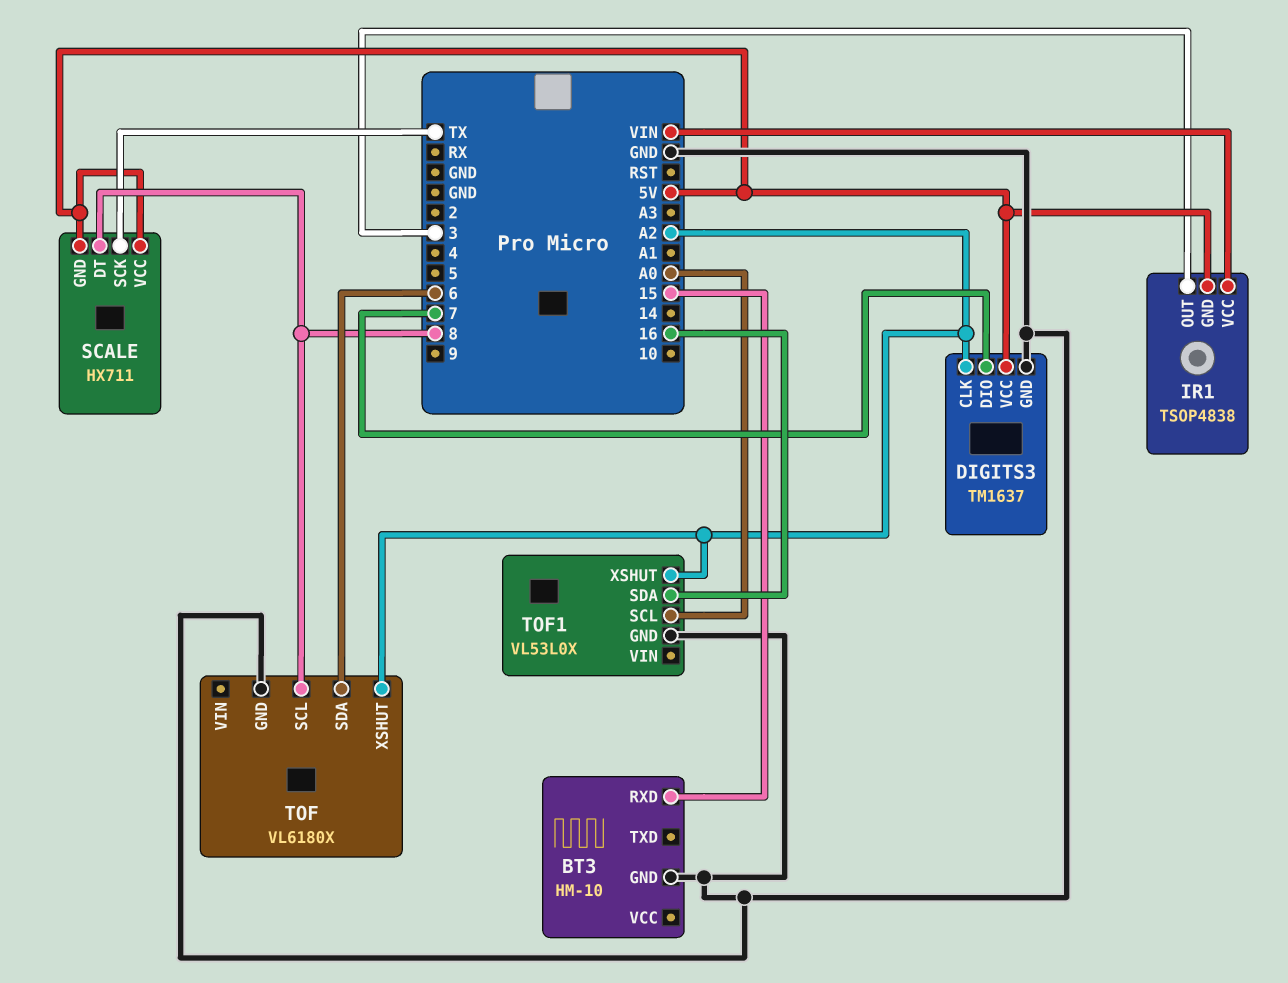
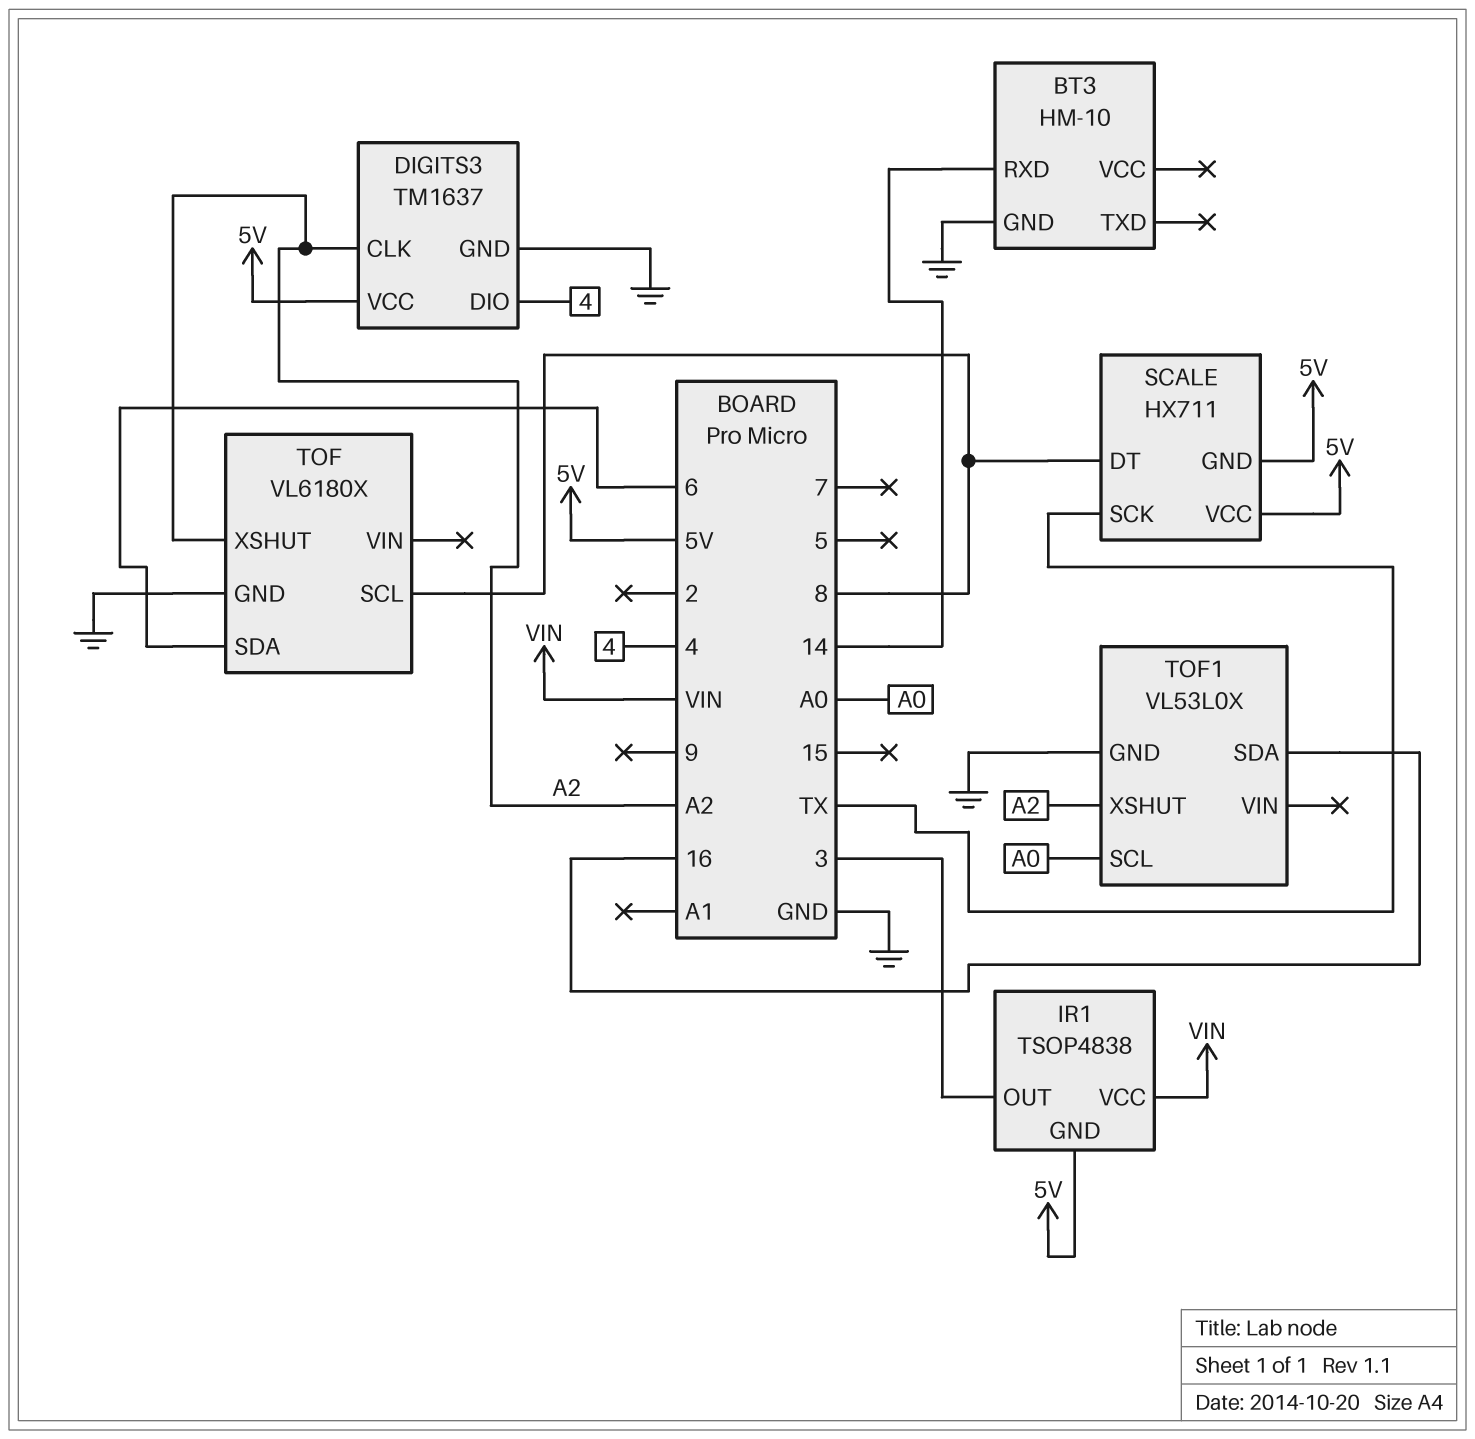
BT3 pin RXD: 15 -> 14
DIGITS3 pin DIO: 7 -> 4

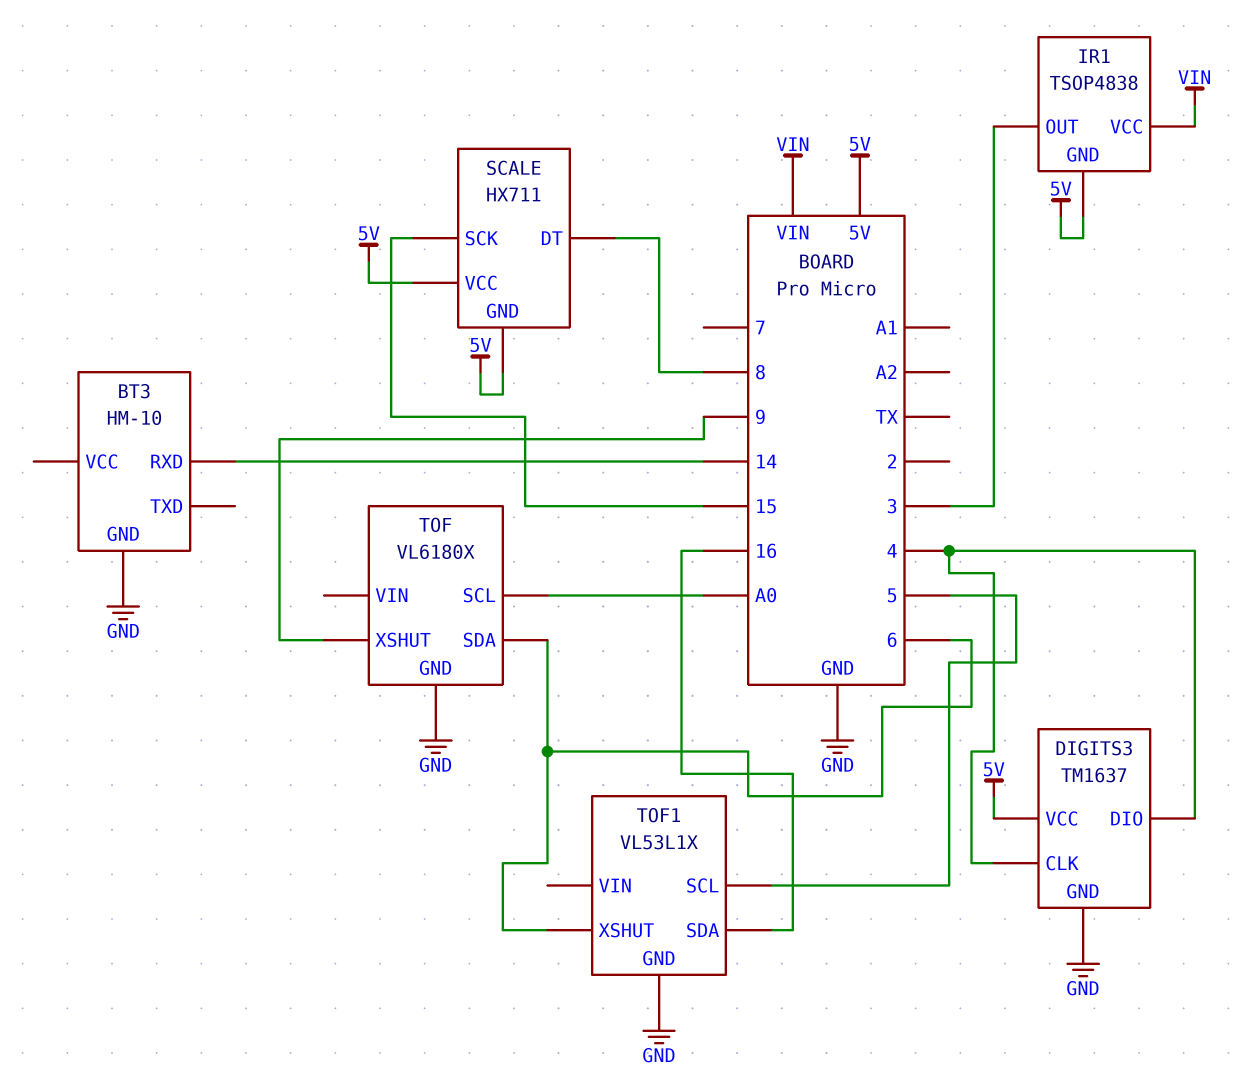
DIGITS3 pin CLK: A2 -> 4
SCALE pin SCK: TX -> 15
TOF pin SCL: 8 -> A0
TOF pin XSHUT: A2 -> 9
TOF1: VL53L0X -> VL53L1X
TOF1 pin SCL: A0 -> 5
TOF1 pin XSHUT: A2 -> 6

